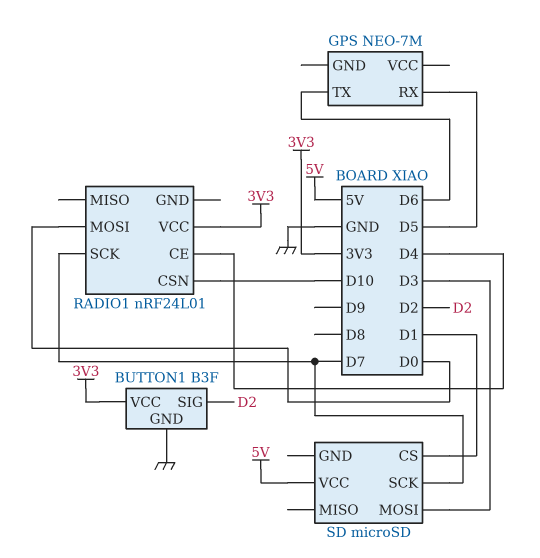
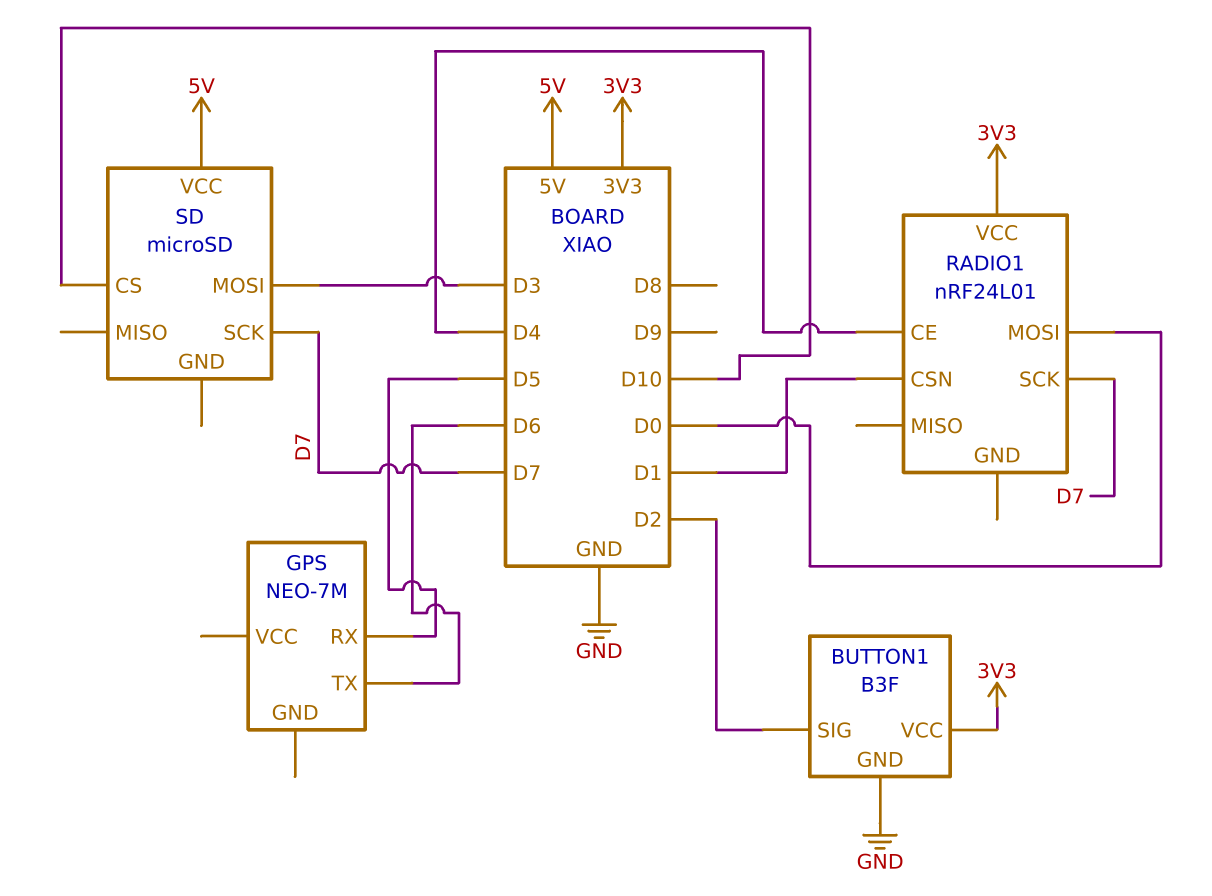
RADIO1 pin CSN: D10 -> D1
SD pin CS: D1 -> D10

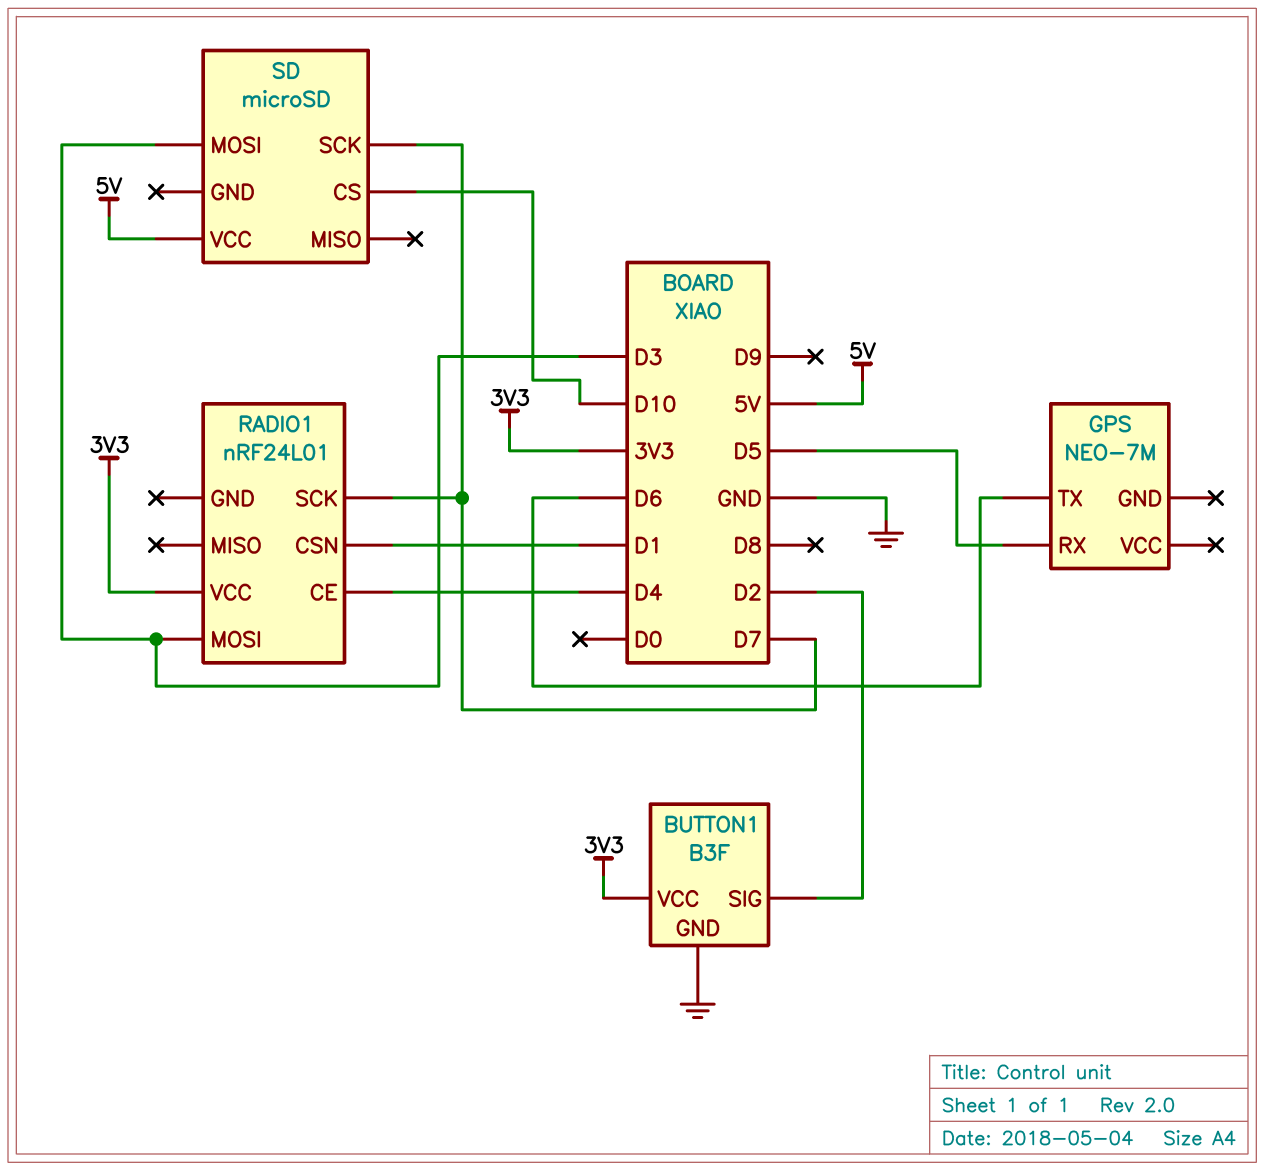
RADIO1 pin MOSI: D0 -> D3

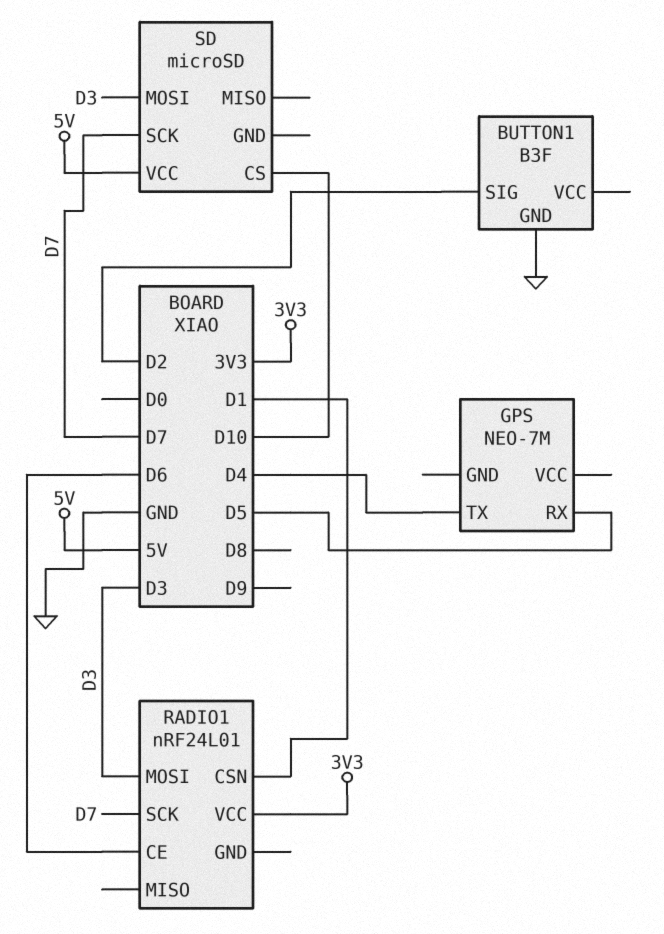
BUTTON1 pin VCC: 3V3 -> none
GPS pin TX: D6 -> D4
RADIO1 pin CE: D4 -> D6

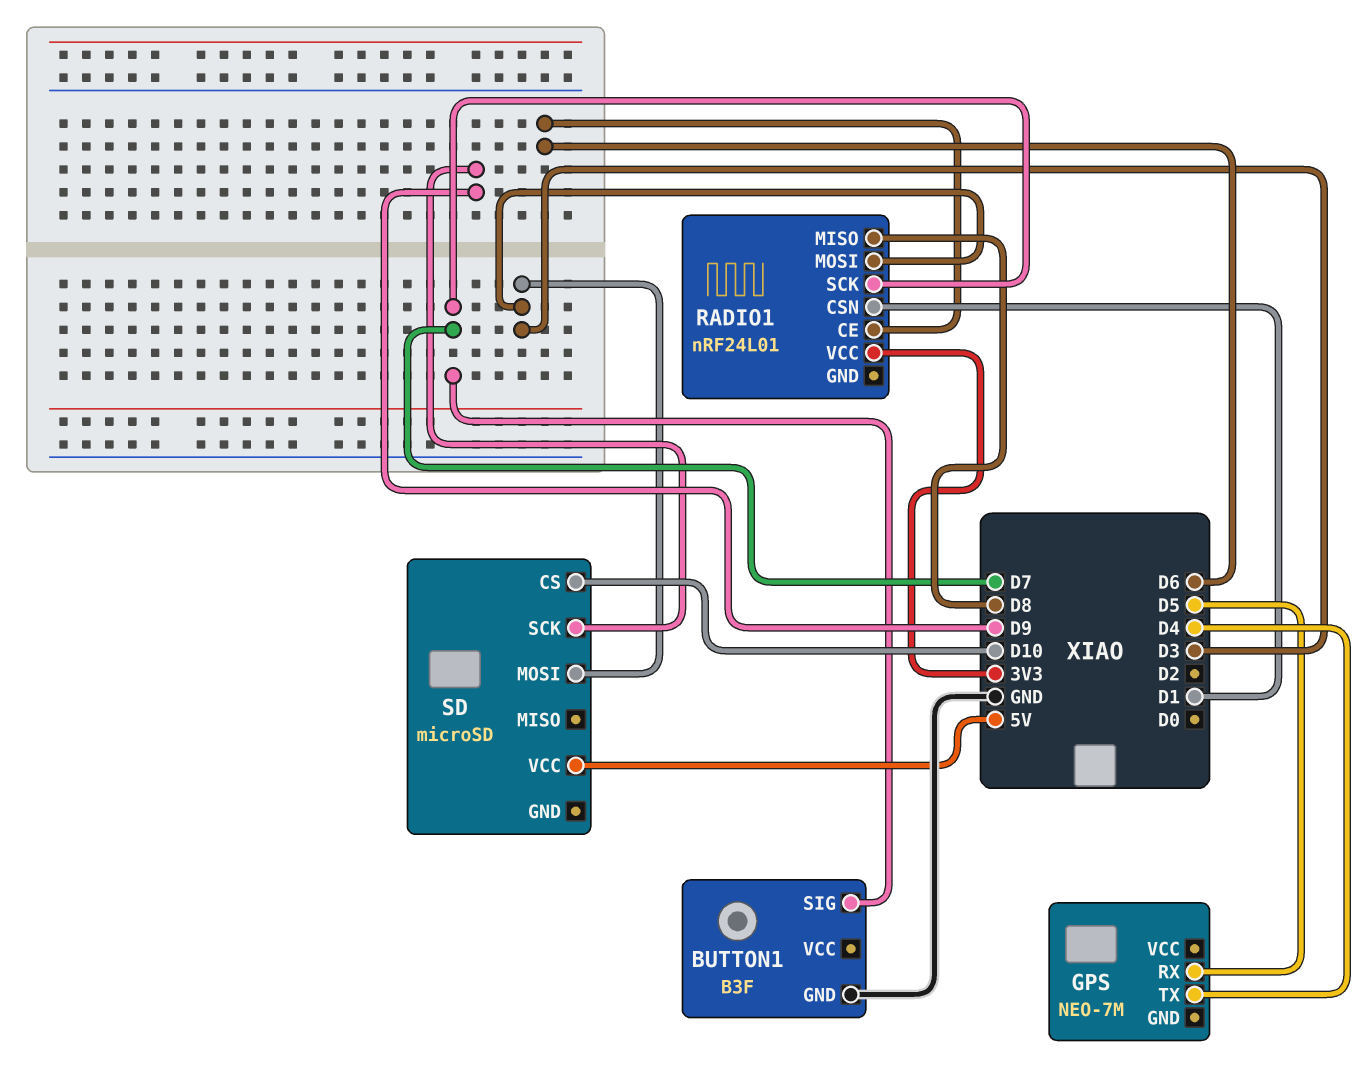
BUTTON1 pin SIG: D2 -> D7
RADIO1 pin MISO: none -> D8
SD pin SCK: D7 -> D9

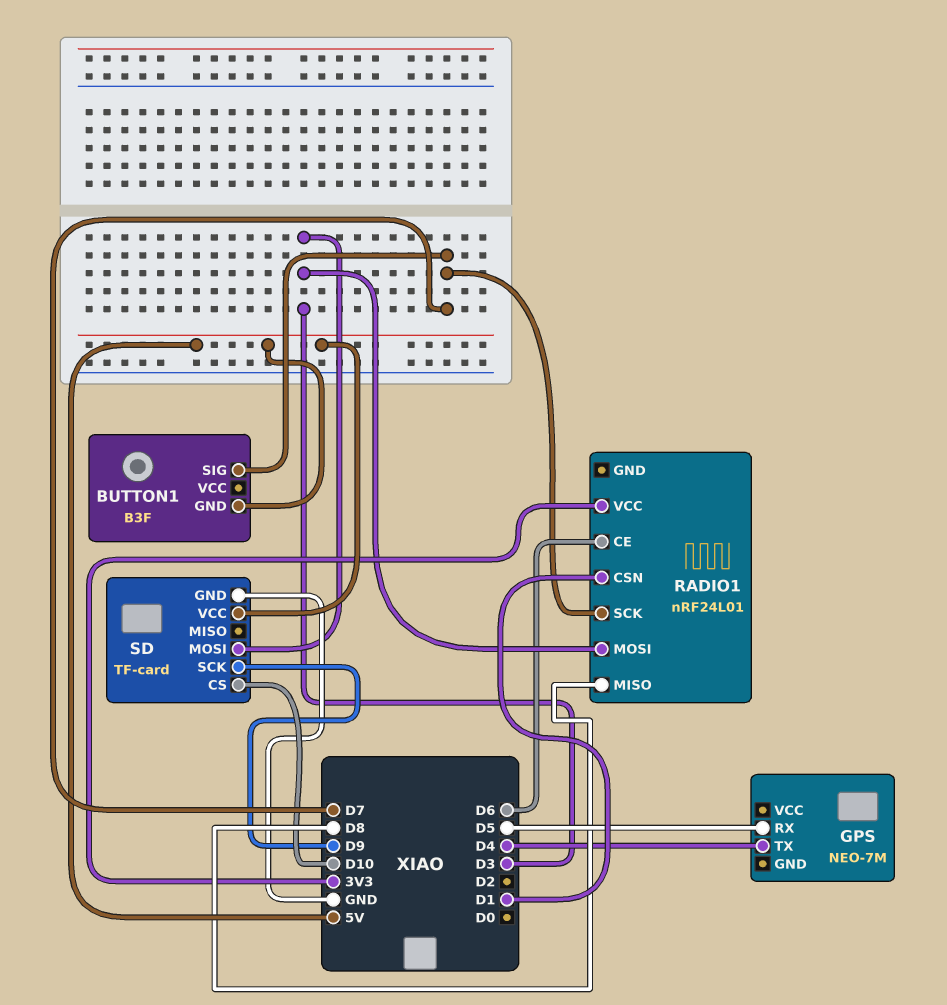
BUTTON1 pin GND: GND -> 5V
SD: microSD -> TF-card
SD pin GND: none -> GND

